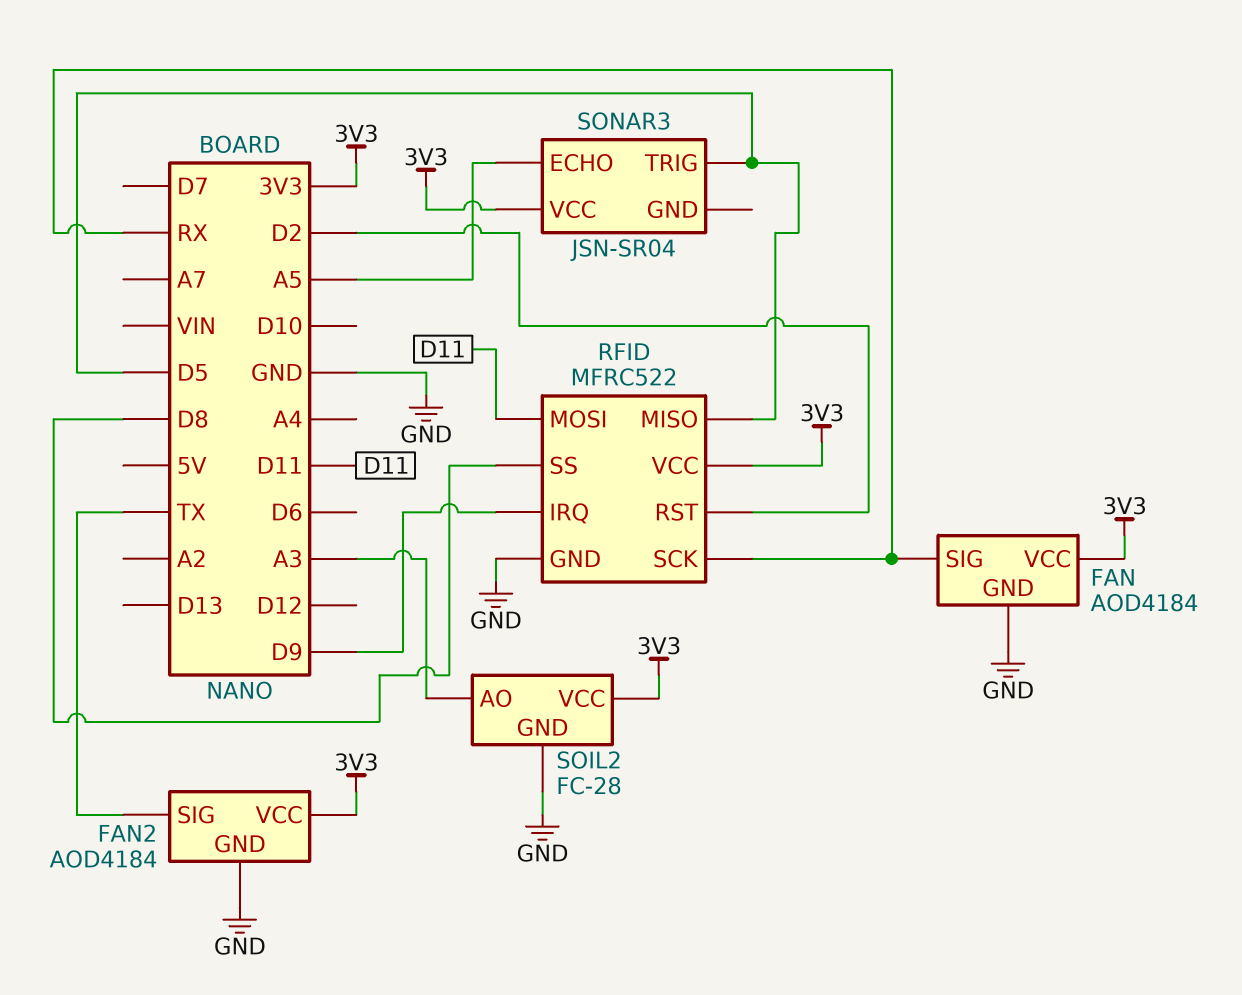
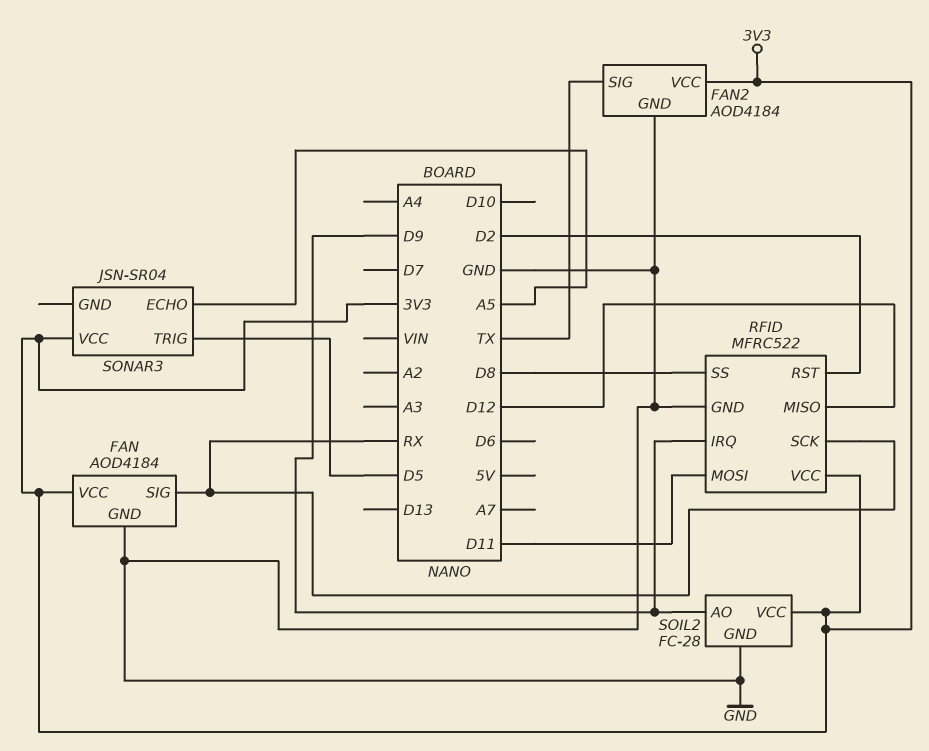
RFID pin MISO: D5 -> D12
SOIL2 pin AO: A3 -> D9

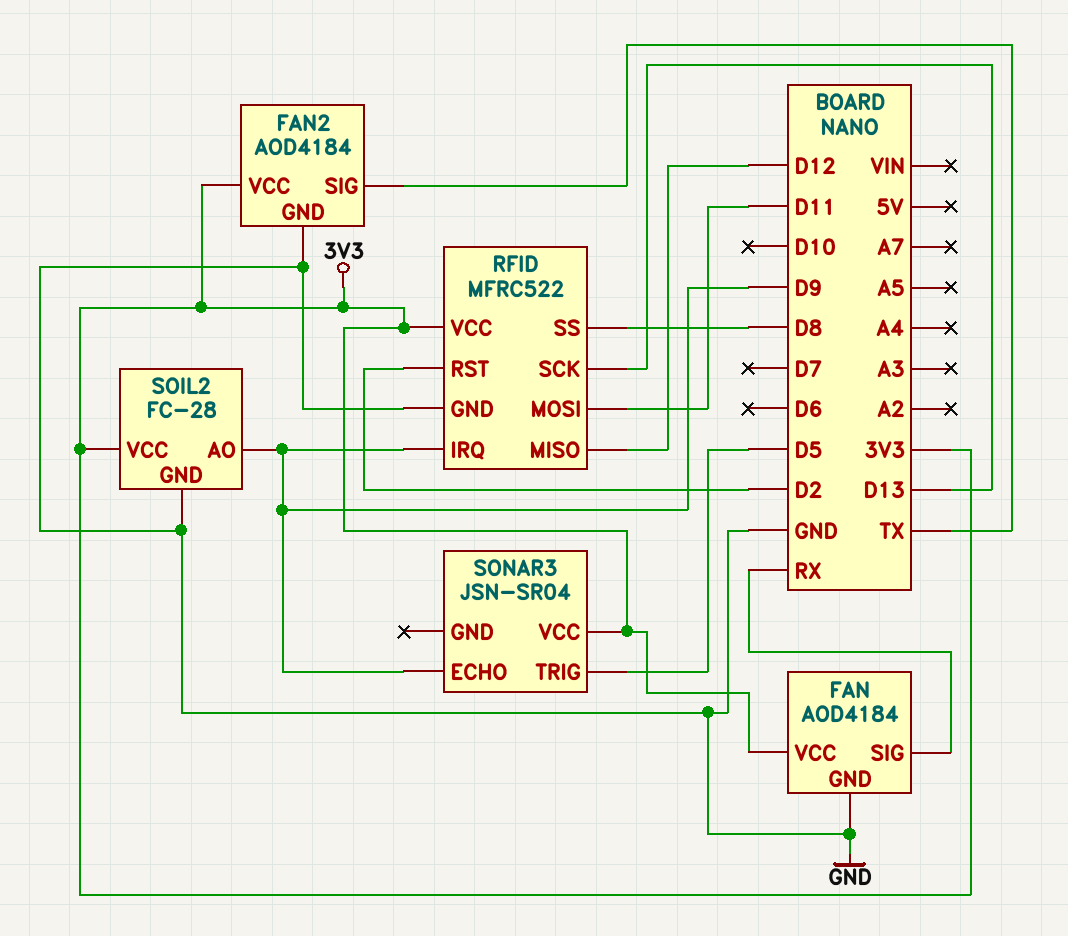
RFID pin SCK: RX -> D13
SONAR3 pin ECHO: A5 -> D9

